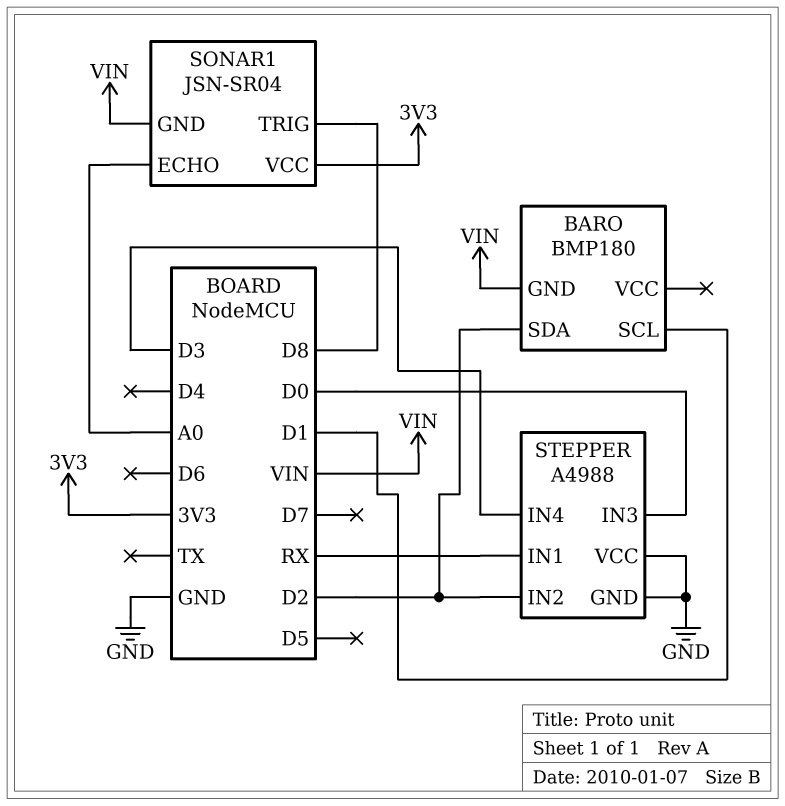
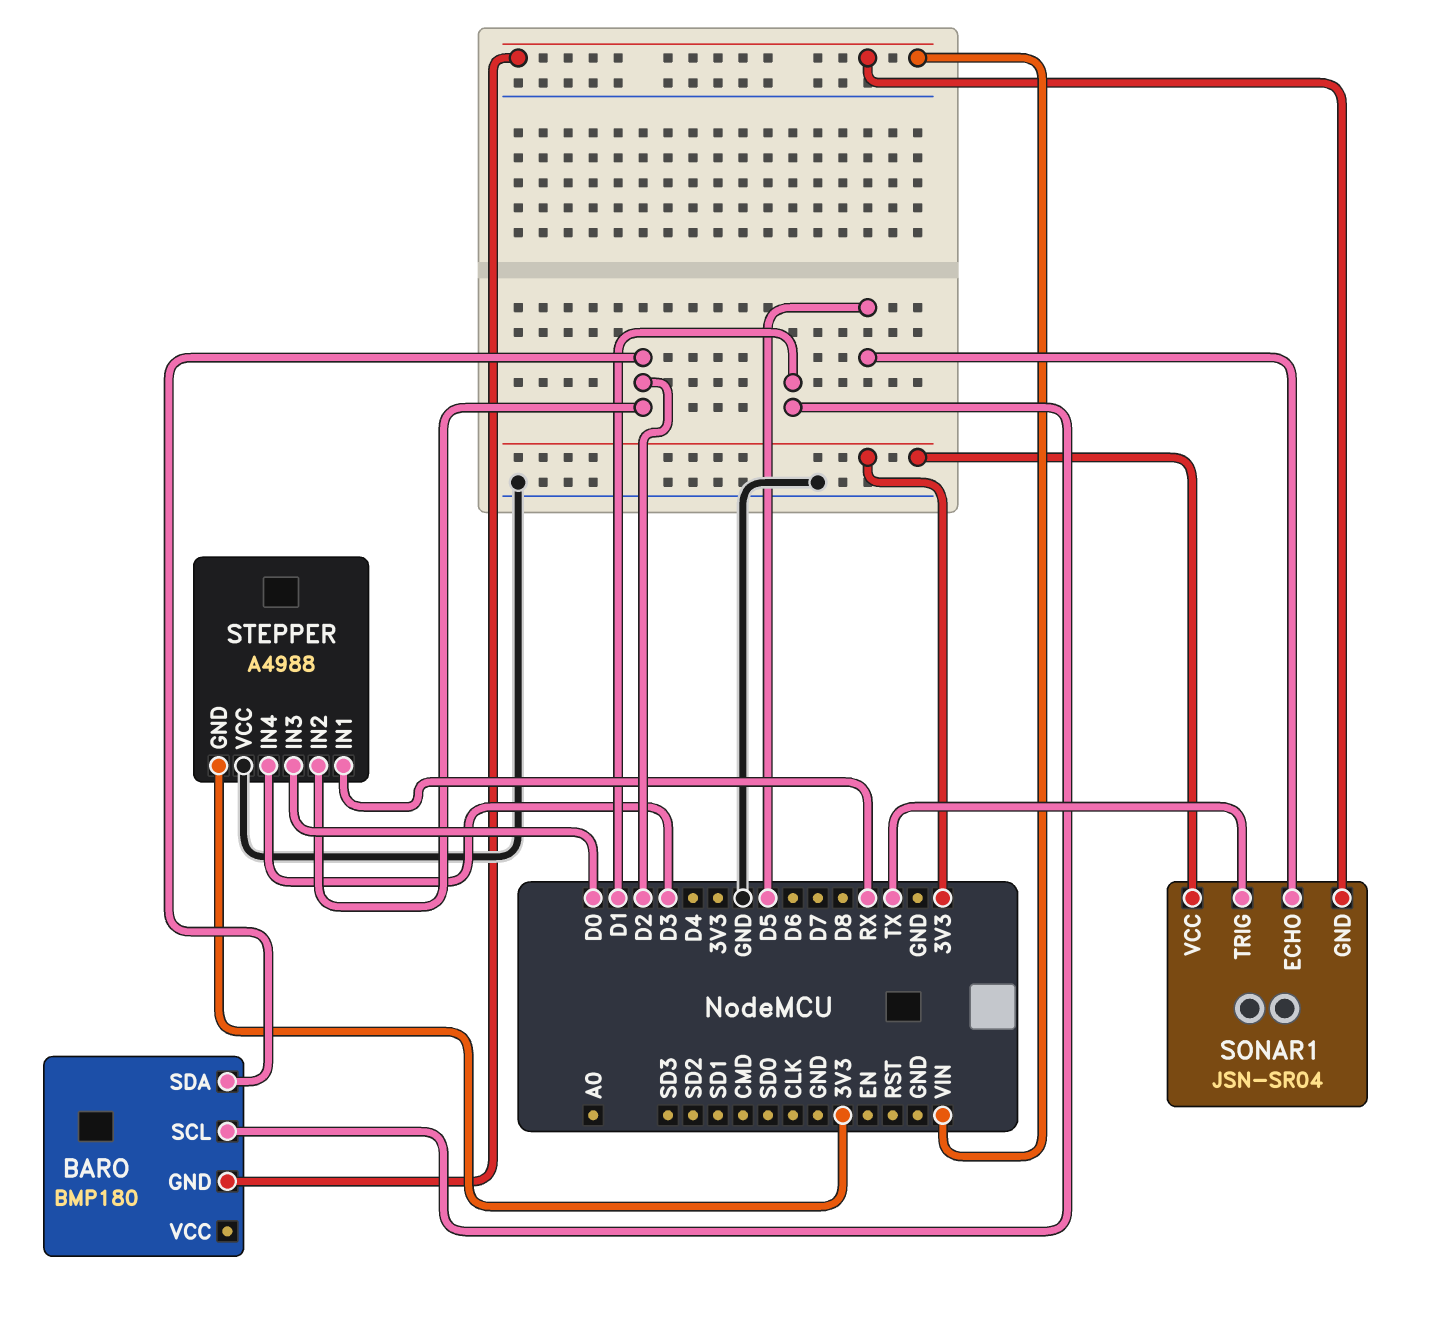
SONAR1 pin ECHO: A0 -> D5
SONAR1 pin TRIG: D8 -> TX
STEPPER pin GND: GND -> 3V3

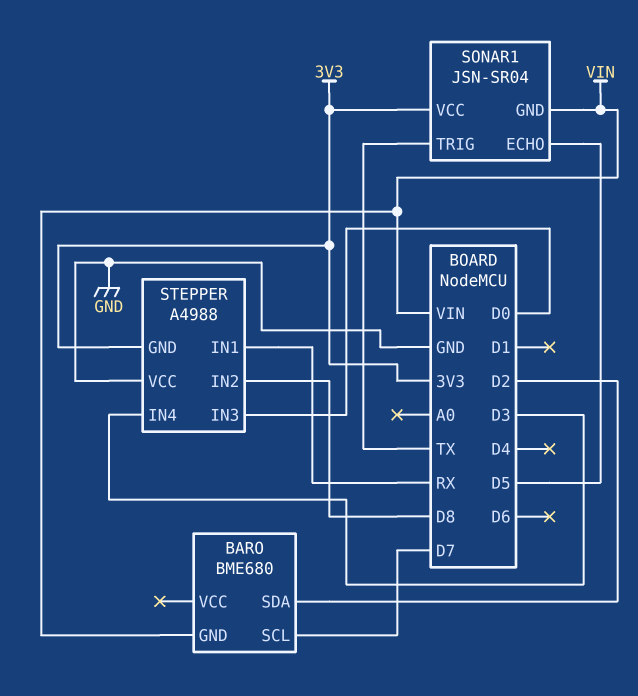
BARO: BMP180 -> BME680
BARO pin SCL: D1 -> D7
STEPPER pin IN2: D2 -> D8

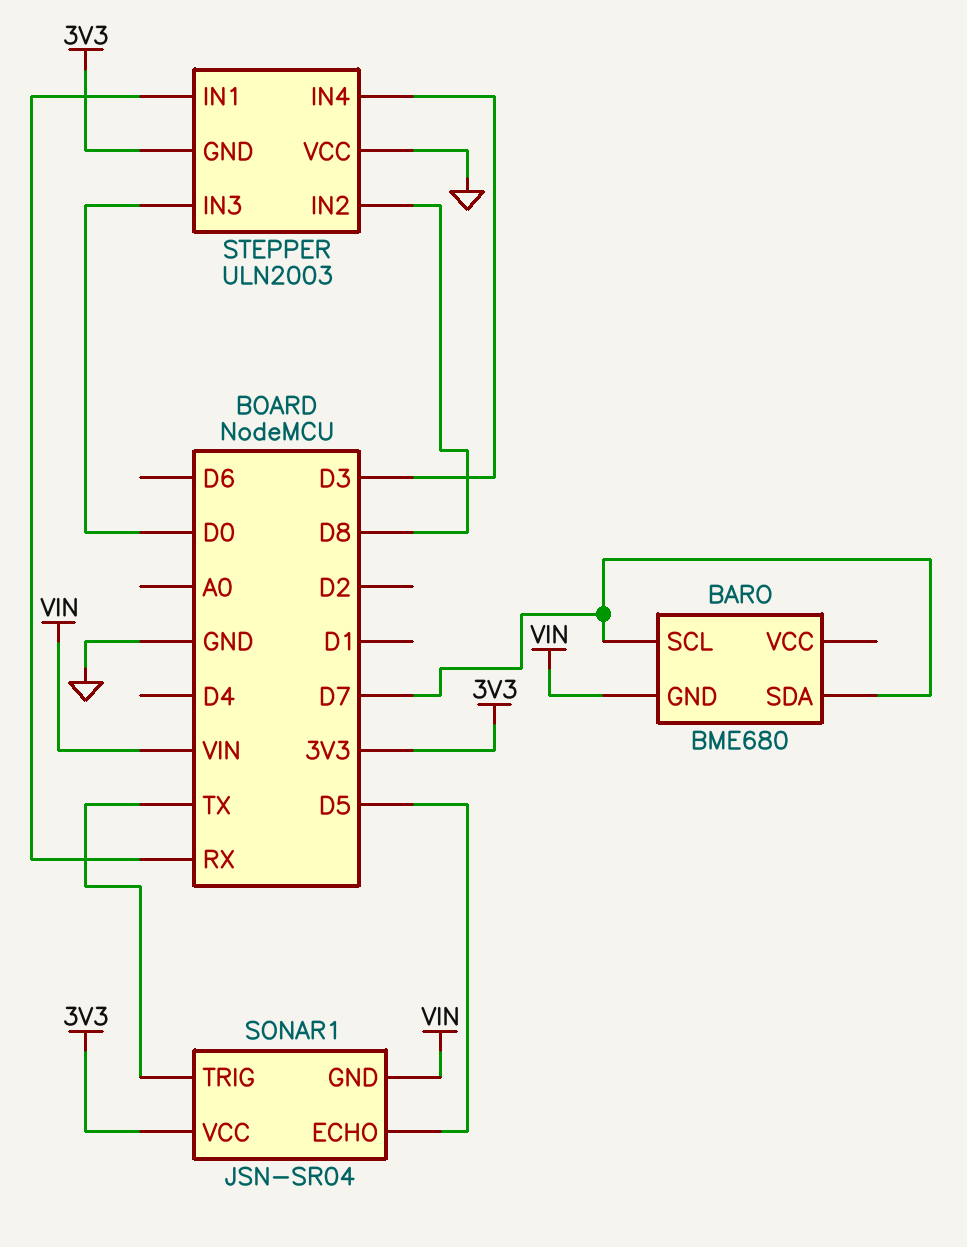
BARO pin SDA: D2 -> D7
STEPPER: A4988 -> ULN2003

